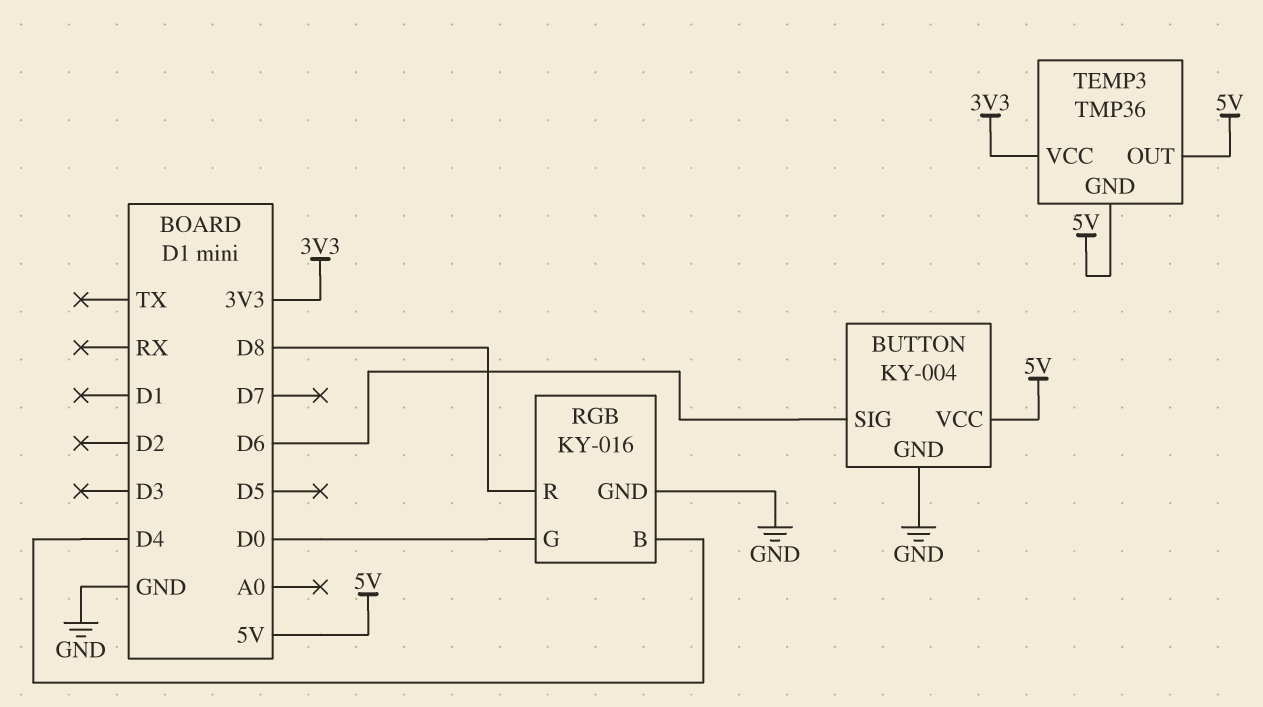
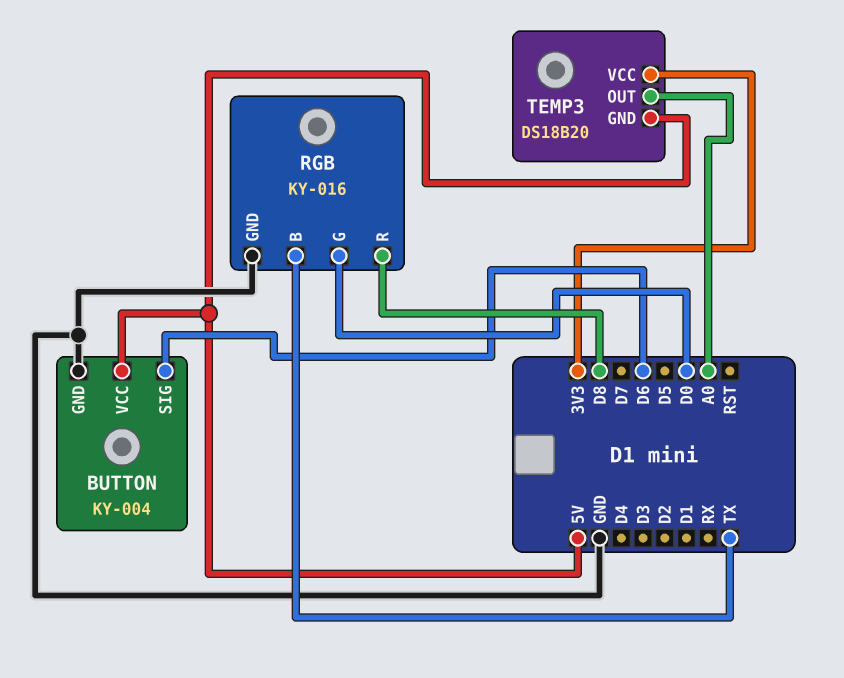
RGB pin B: D4 -> TX
TEMP3: TMP36 -> DS18B20
TEMP3 pin OUT: 5V -> A0

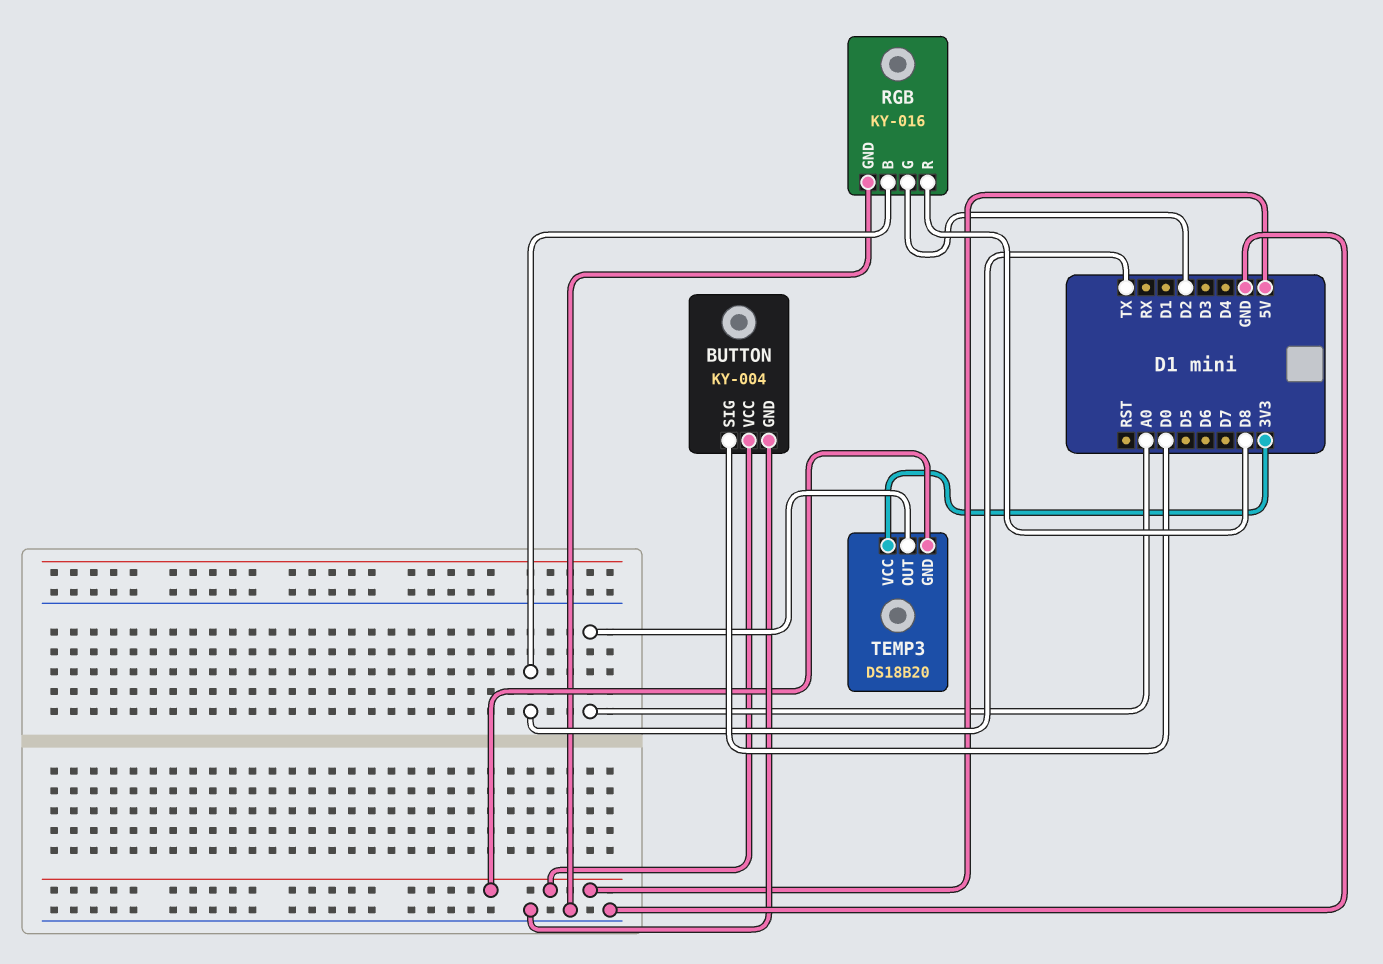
BUTTON pin SIG: D6 -> D0
RGB pin G: D0 -> D2

